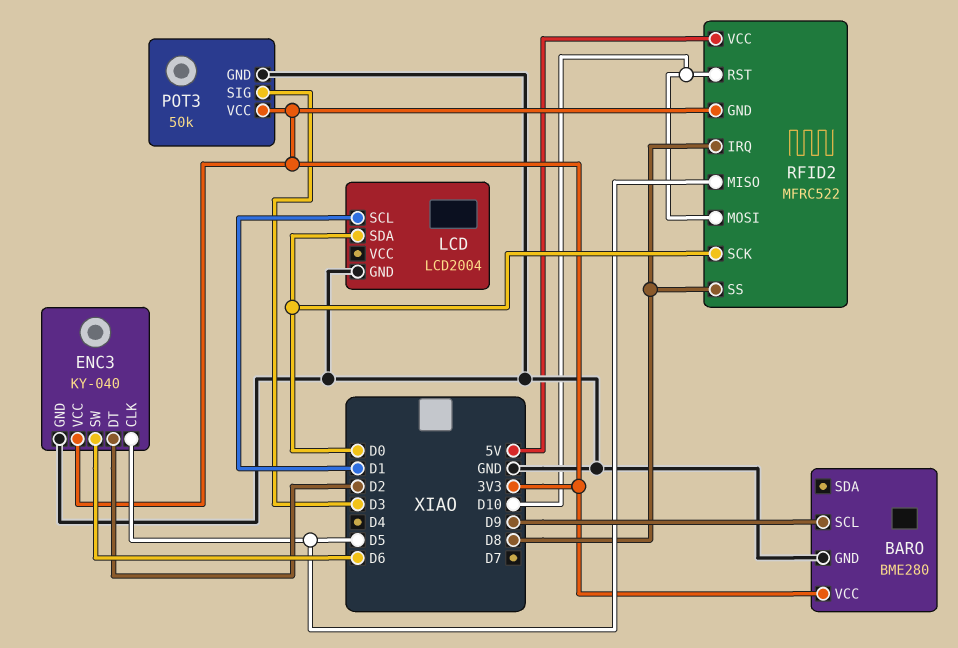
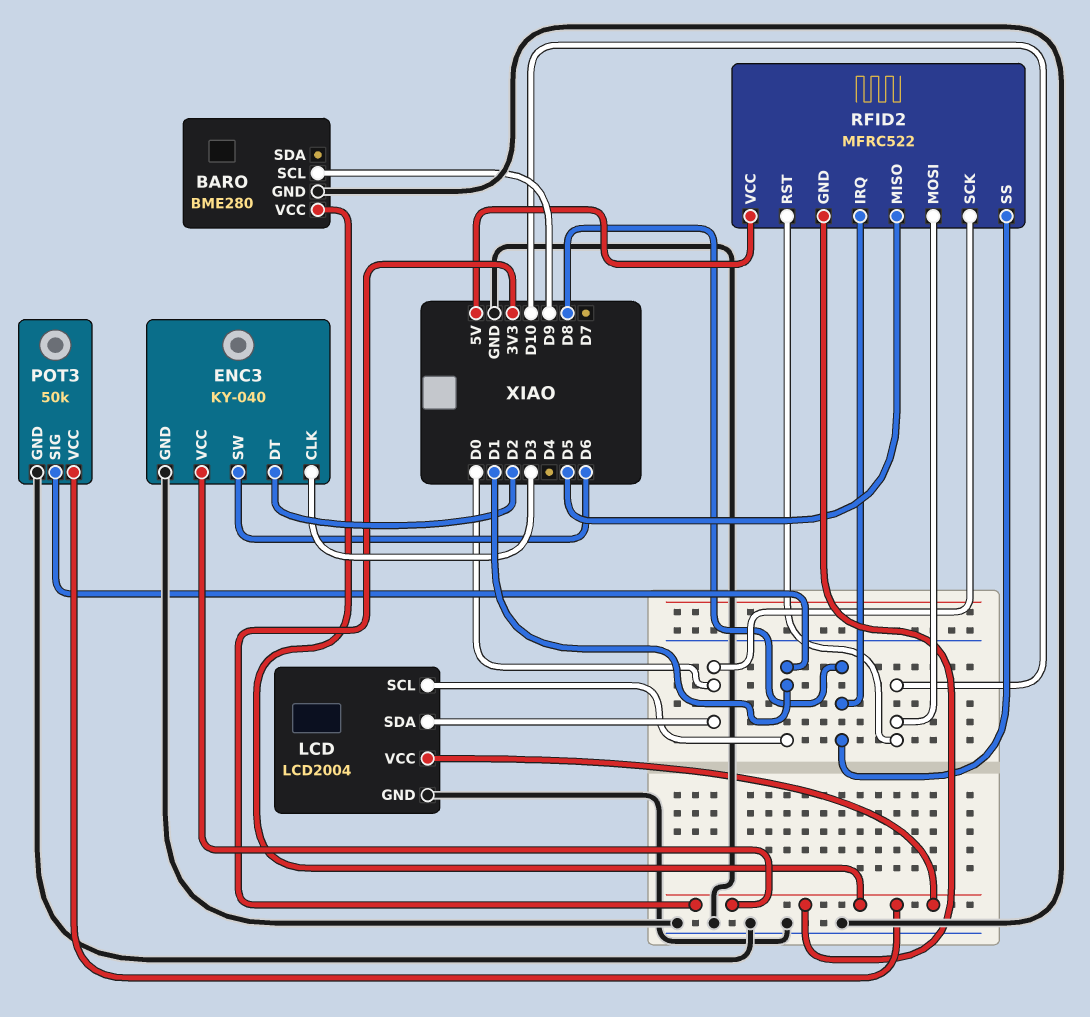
ENC3 pin CLK: D5 -> D3
LCD pin VCC: none -> 3V3
POT3 pin SIG: D3 -> D1

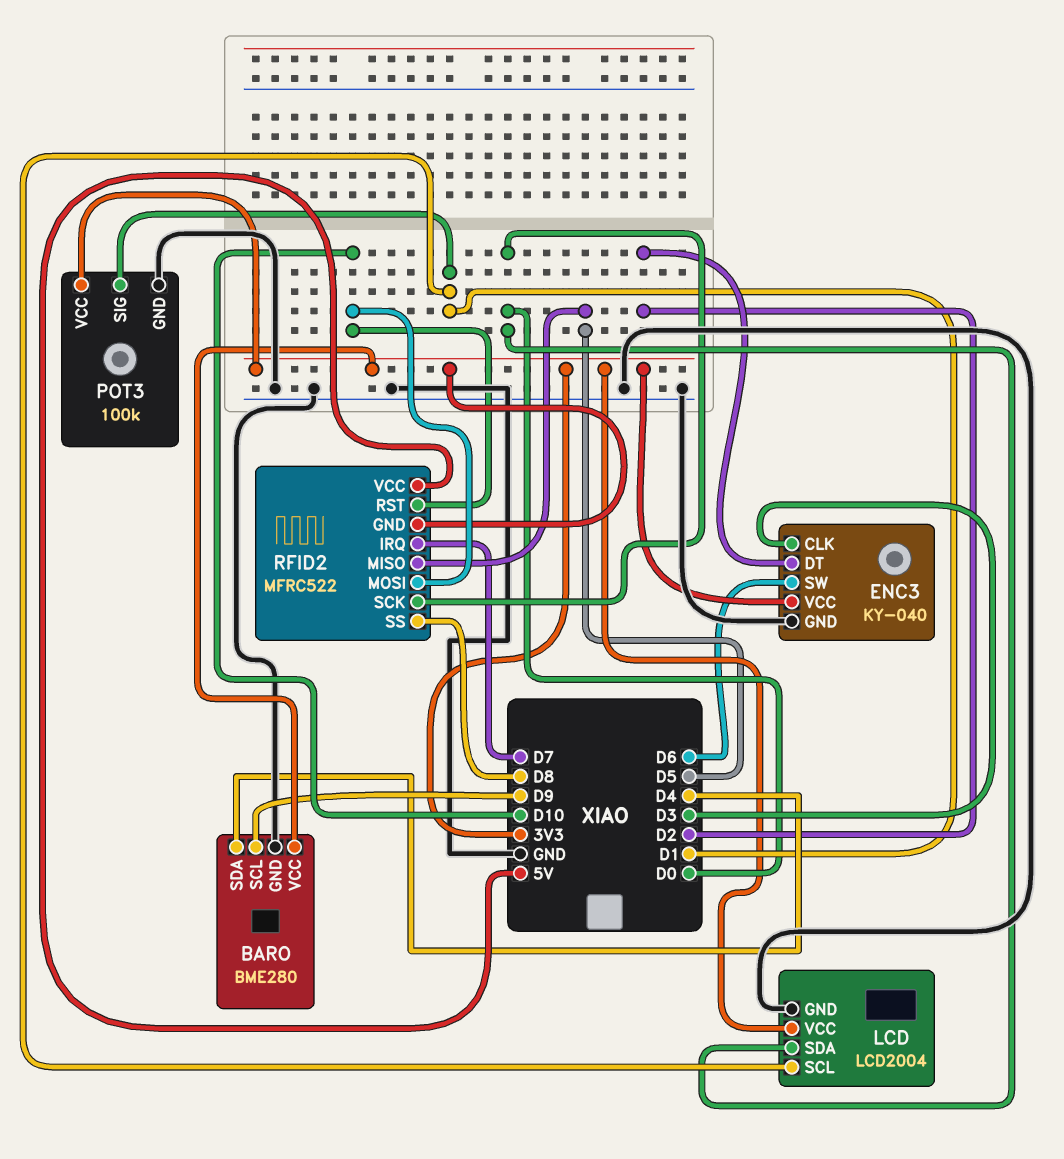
BARO pin SDA: none -> D4
POT3: 50k -> 100k
RFID2 pin IRQ: D8 -> D7

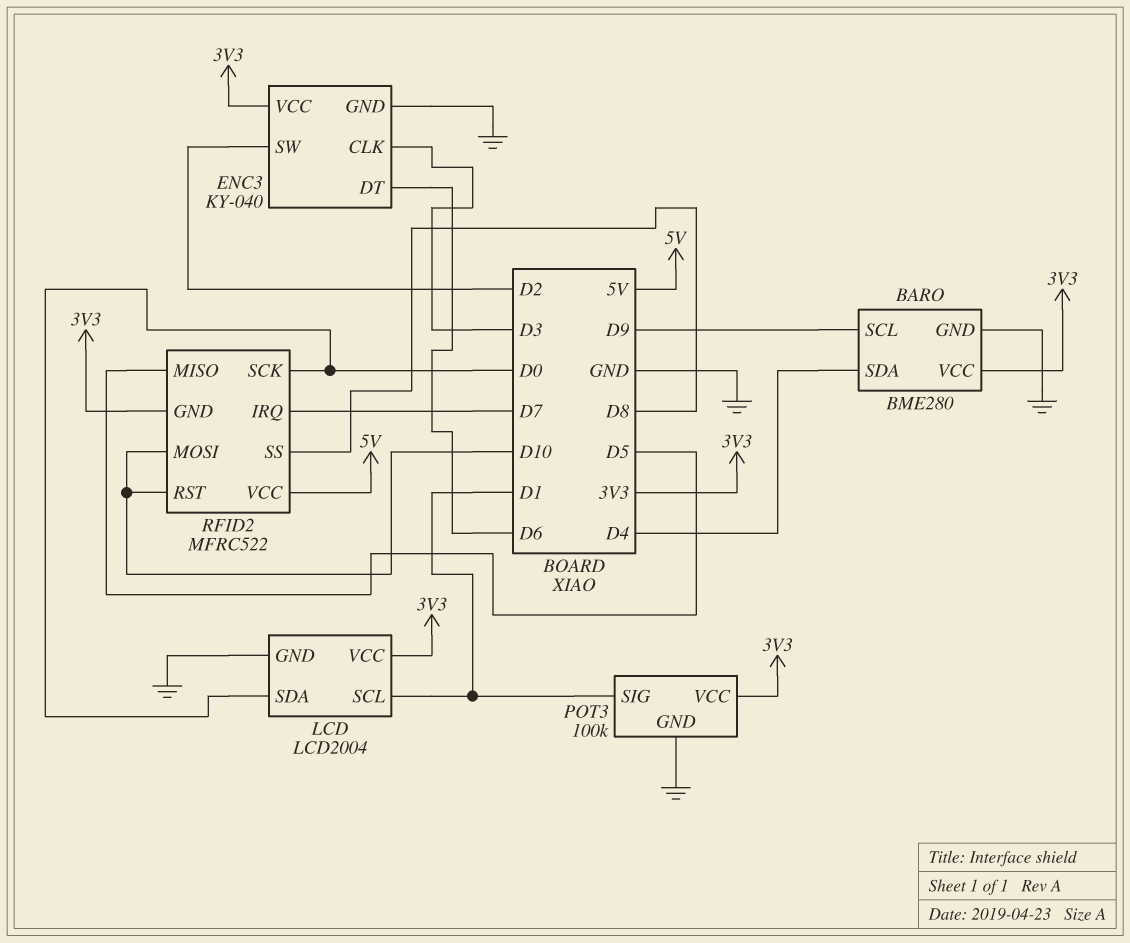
ENC3 pin DT: D2 -> D6
ENC3 pin SW: D6 -> D2

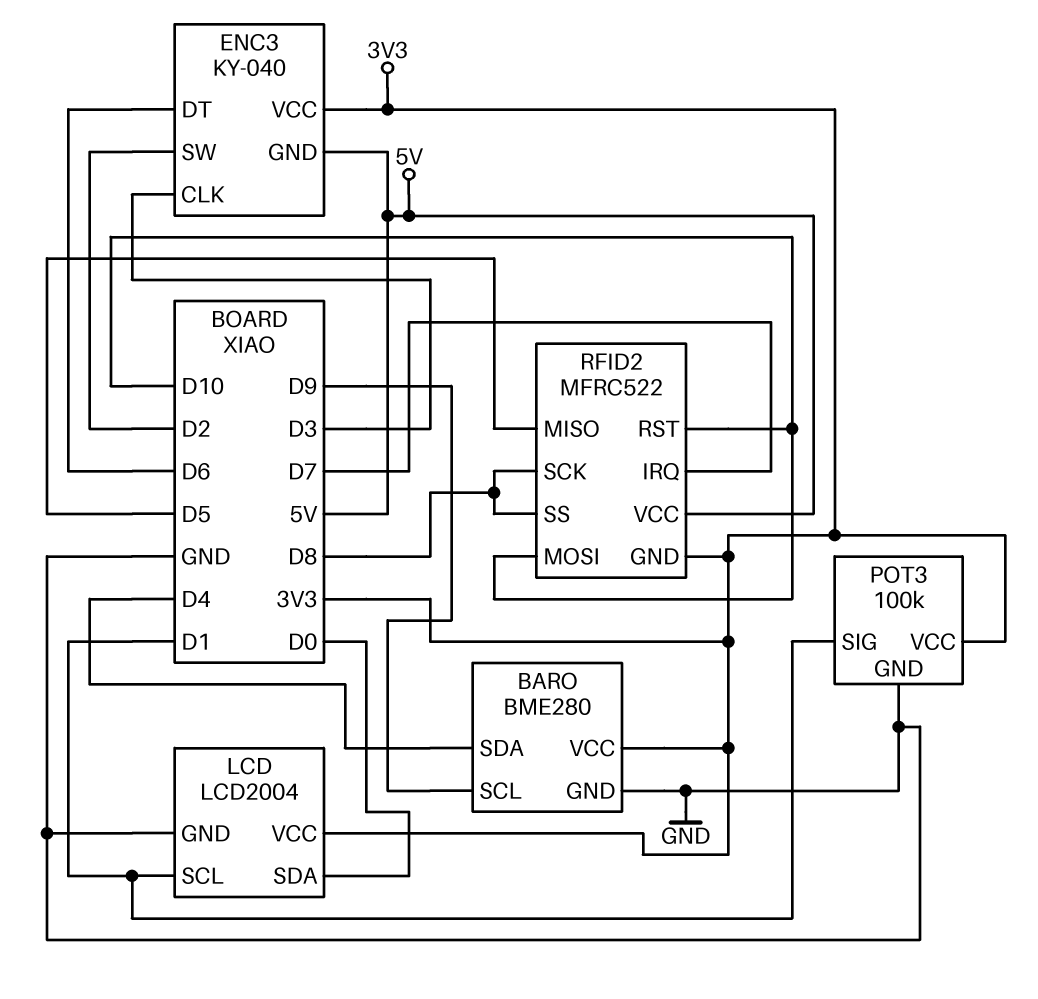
ENC3 pin GND: GND -> 5V
RFID2 pin SCK: D0 -> D8

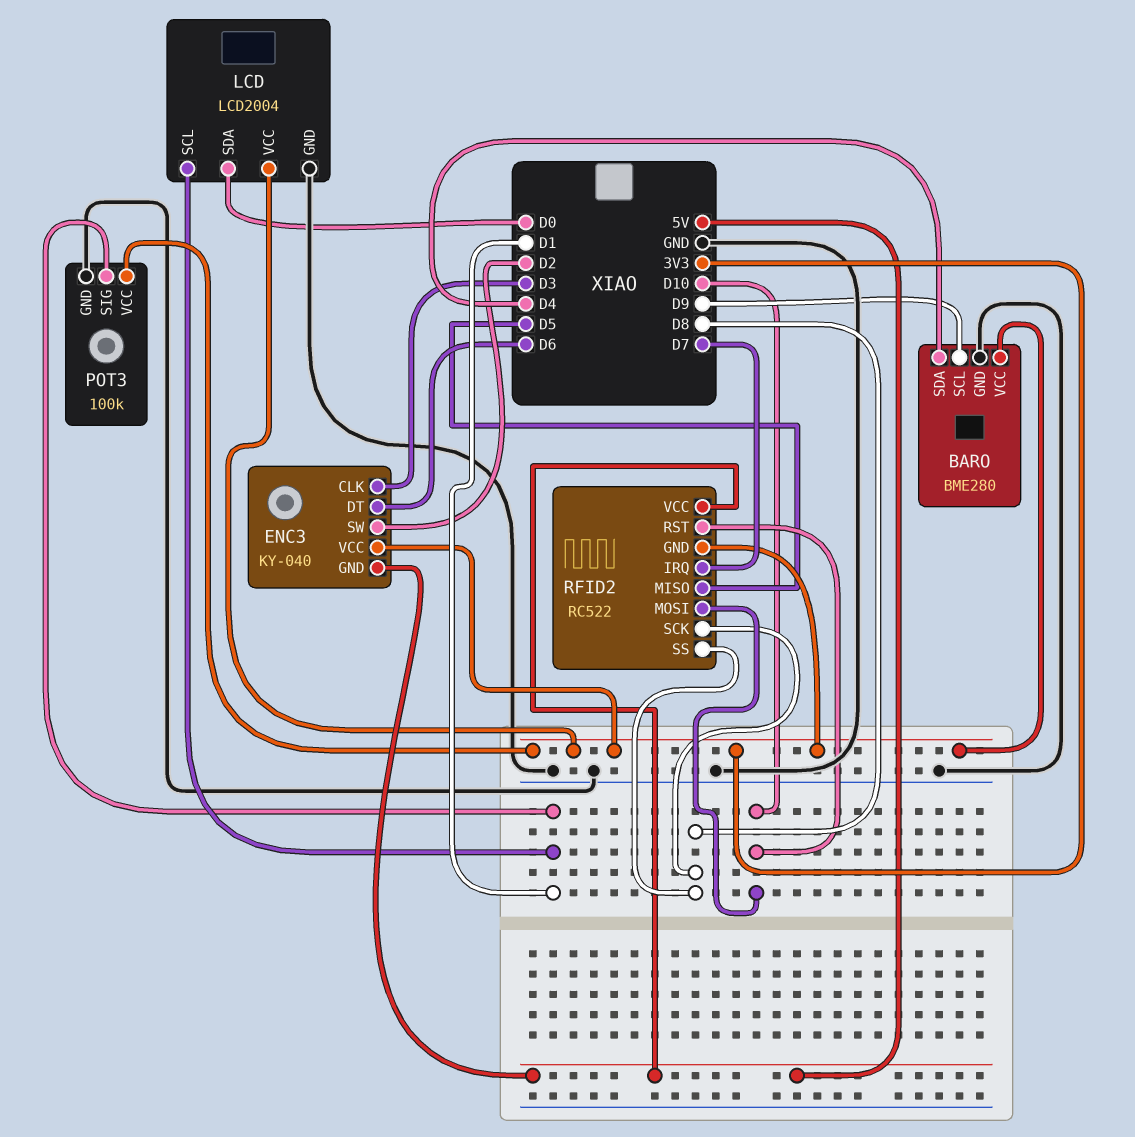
RFID2: MFRC522 -> RC522

